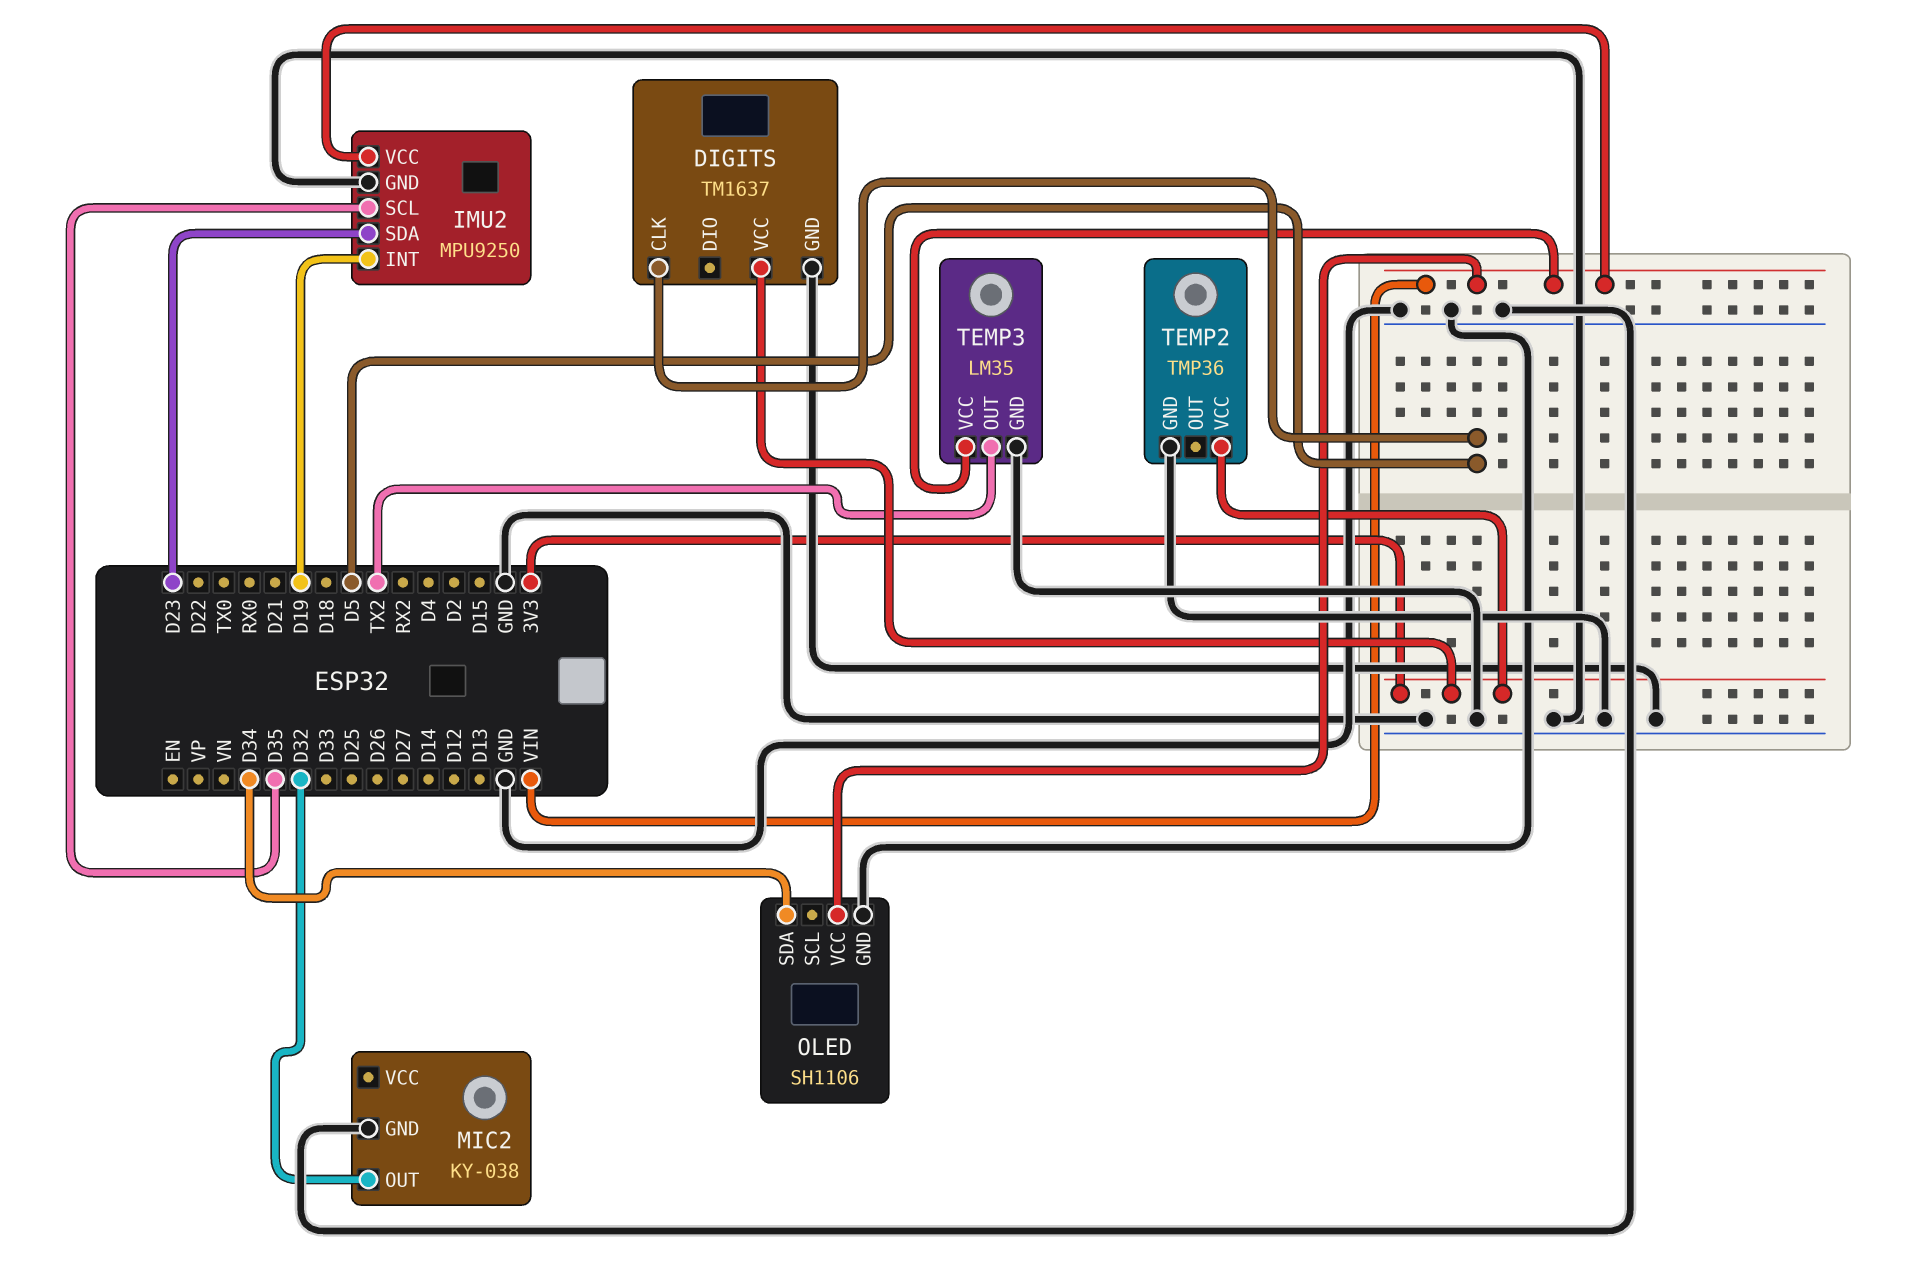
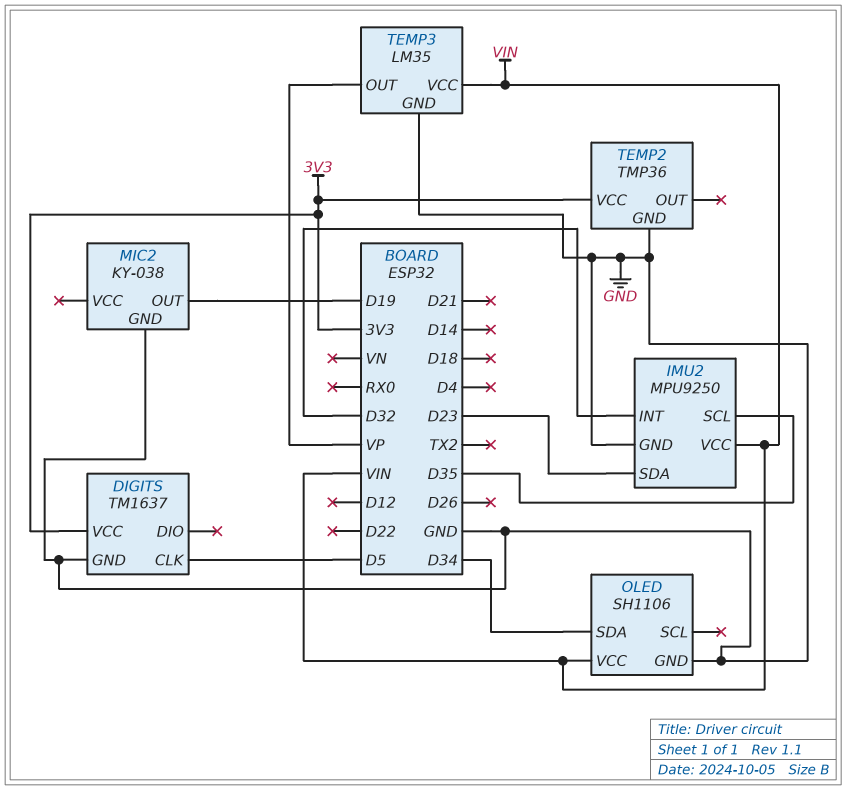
IMU2 pin INT: D19 -> D32
MIC2 pin OUT: D32 -> D19
TEMP3 pin OUT: TX2 -> VP

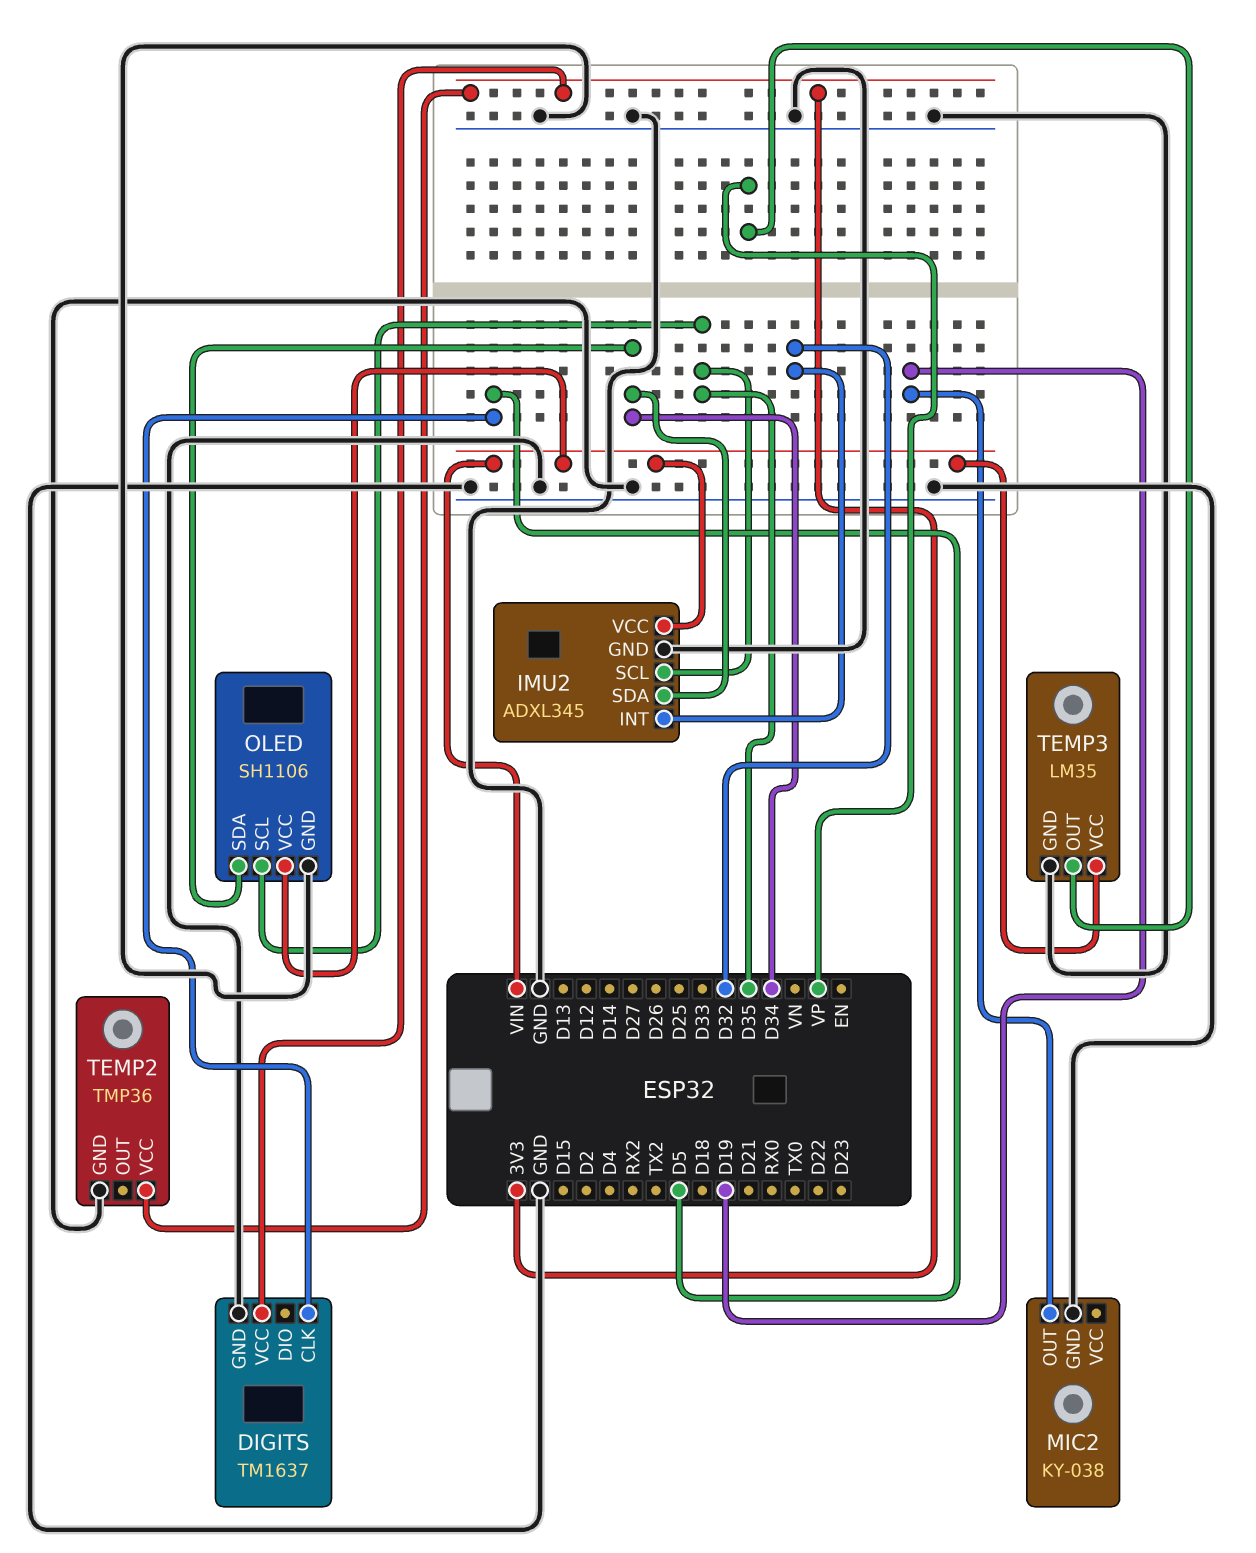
IMU2: MPU9250 -> ADXL345
IMU2 pin SDA: D23 -> D34
OLED pin SCL: none -> D35

